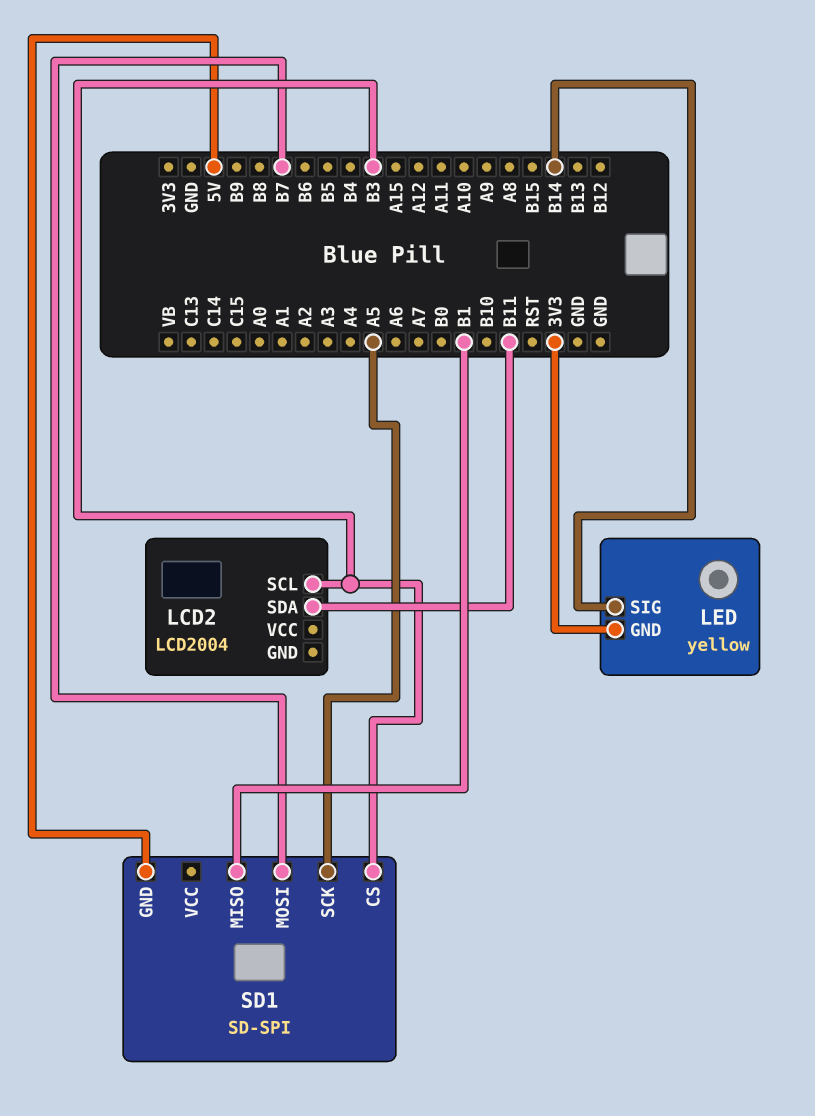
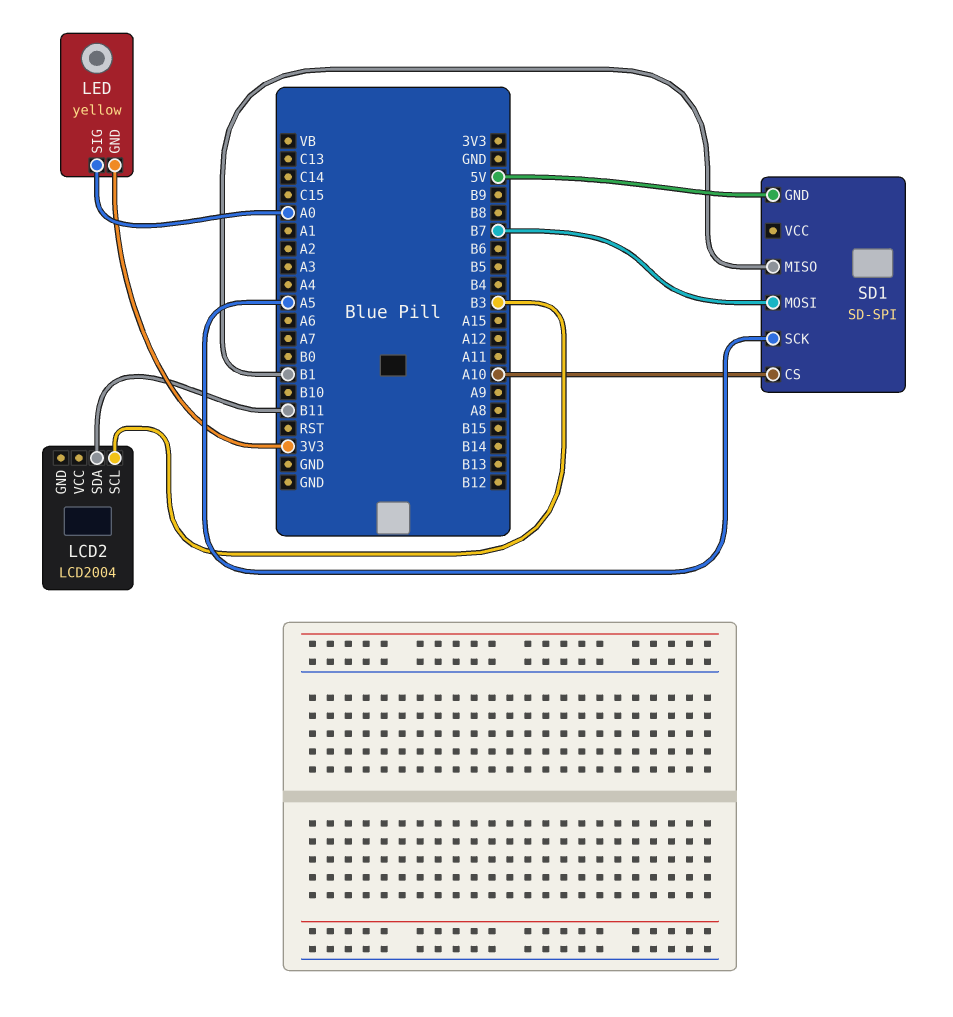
LED pin SIG: B14 -> A0
SD1 pin CS: B3 -> A10

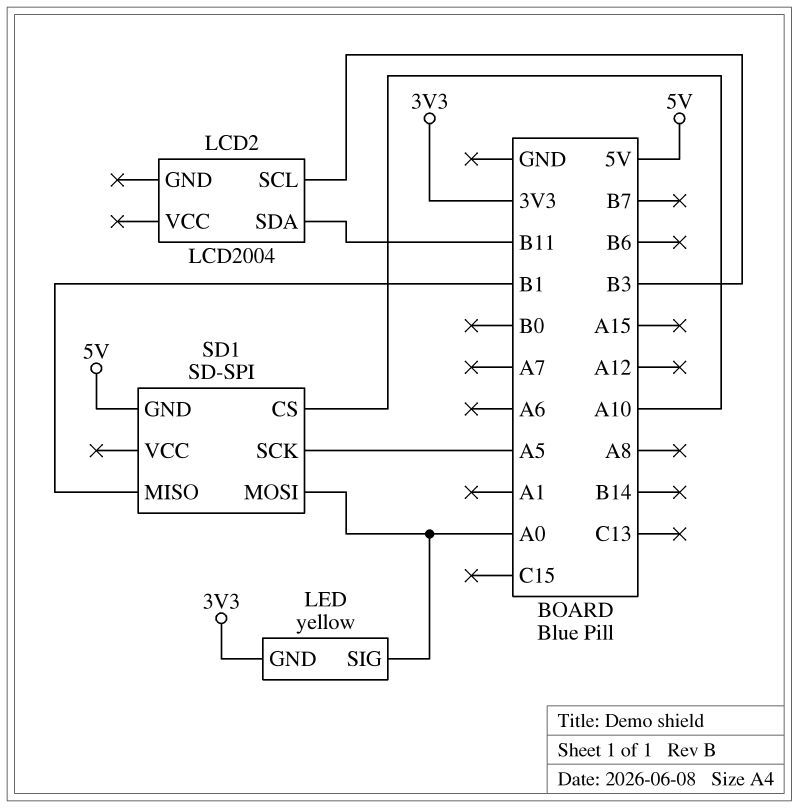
SD1 pin MOSI: B7 -> A0

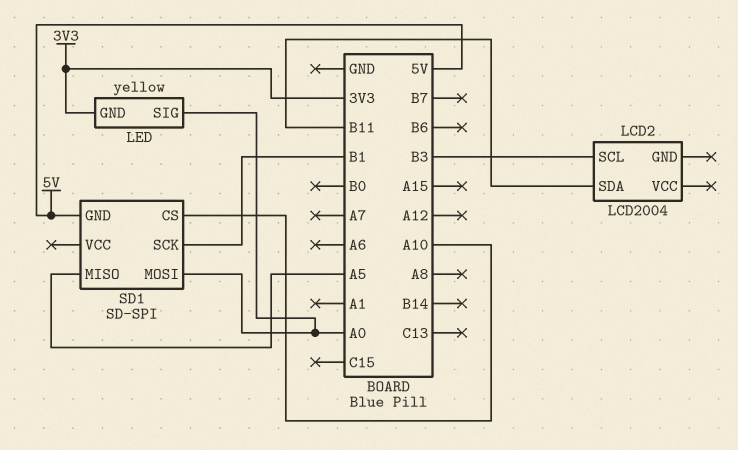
SD1 pin MISO: B1 -> A5
SD1 pin SCK: A5 -> B1

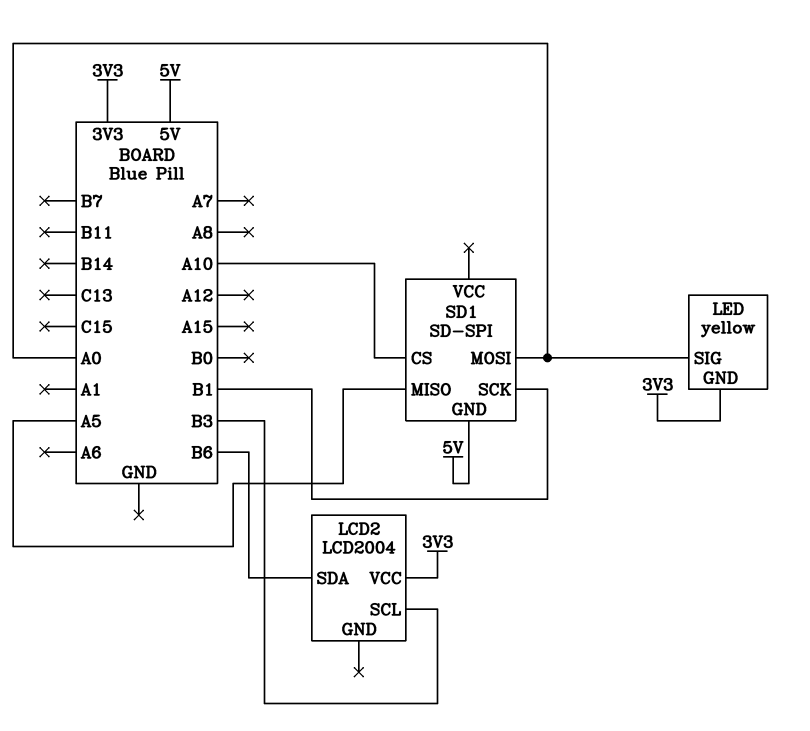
LCD2 pin SDA: B11 -> B6
LCD2 pin VCC: none -> 3V3

